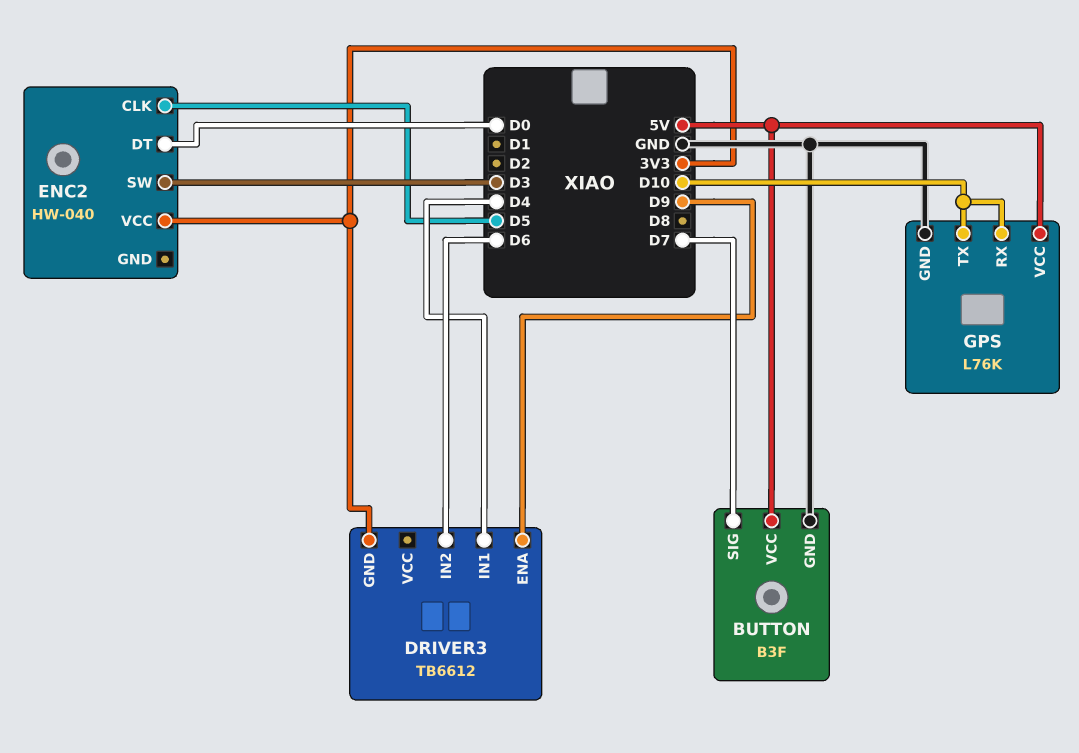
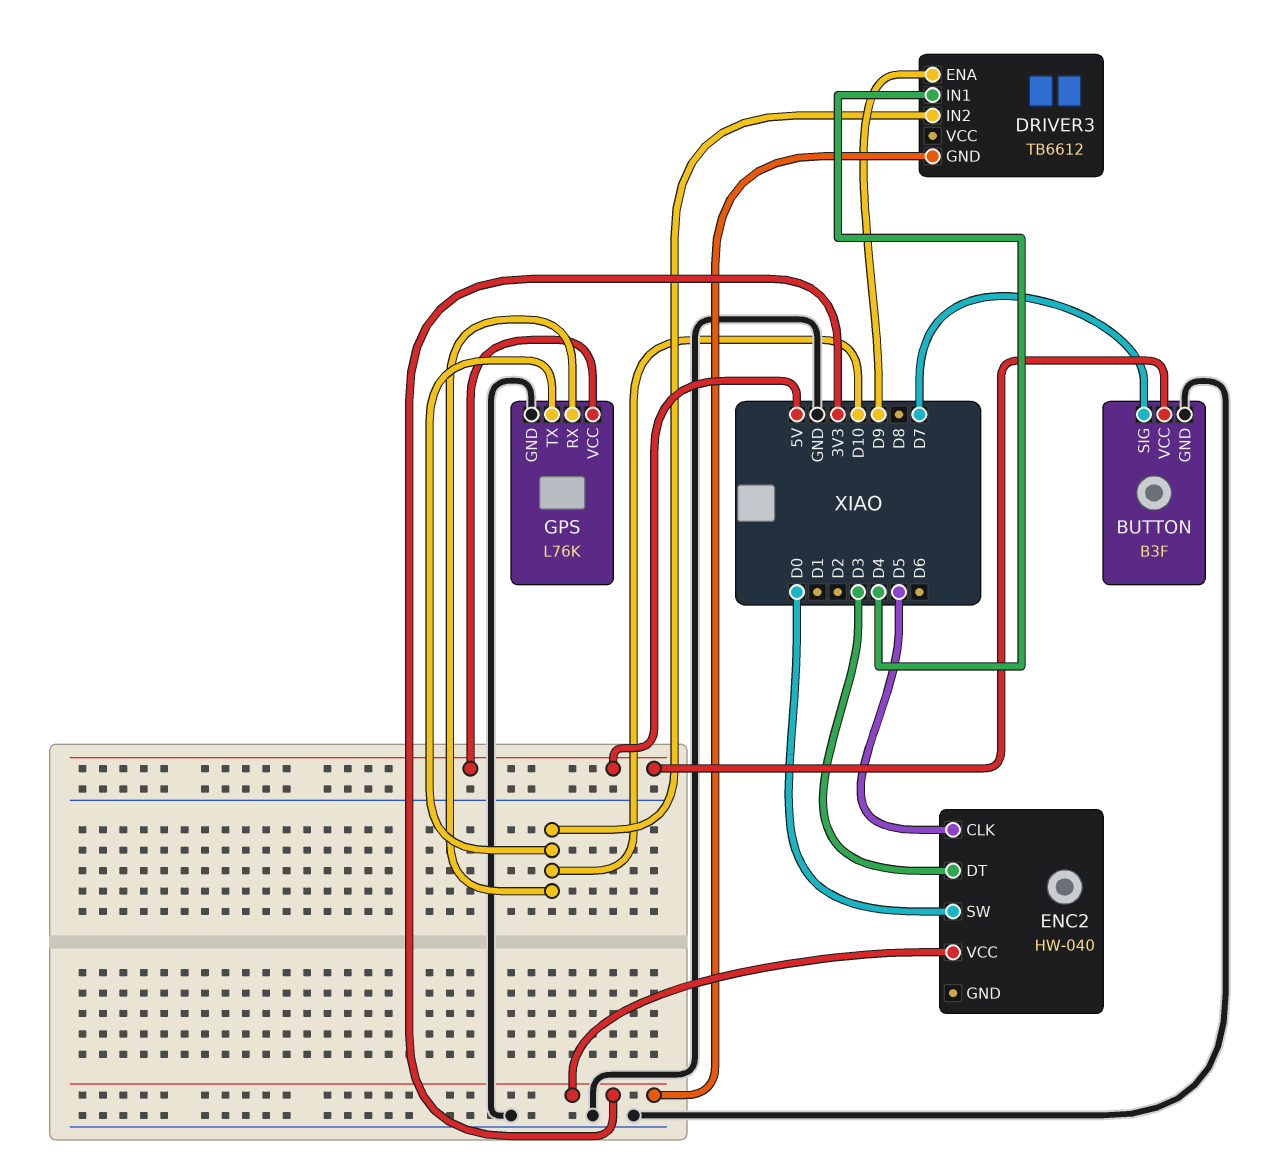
DRIVER3 pin IN2: D6 -> D10
ENC2 pin DT: D0 -> D3
ENC2 pin SW: D3 -> D0

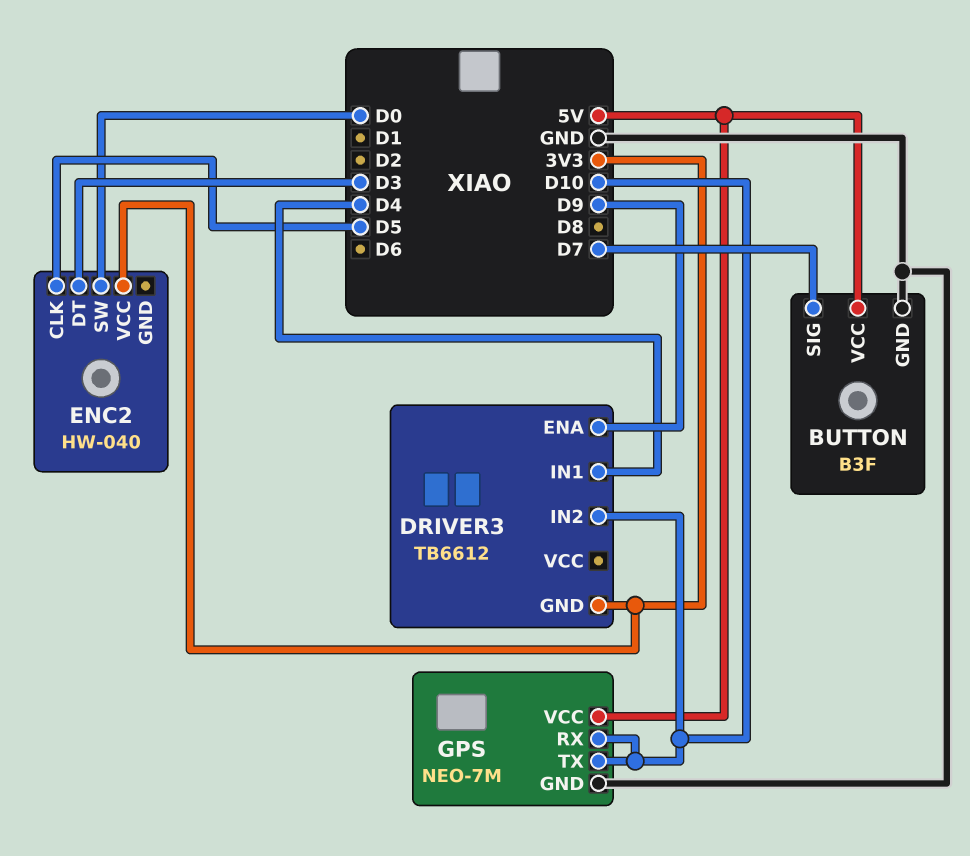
GPS: L76K -> NEO-7M

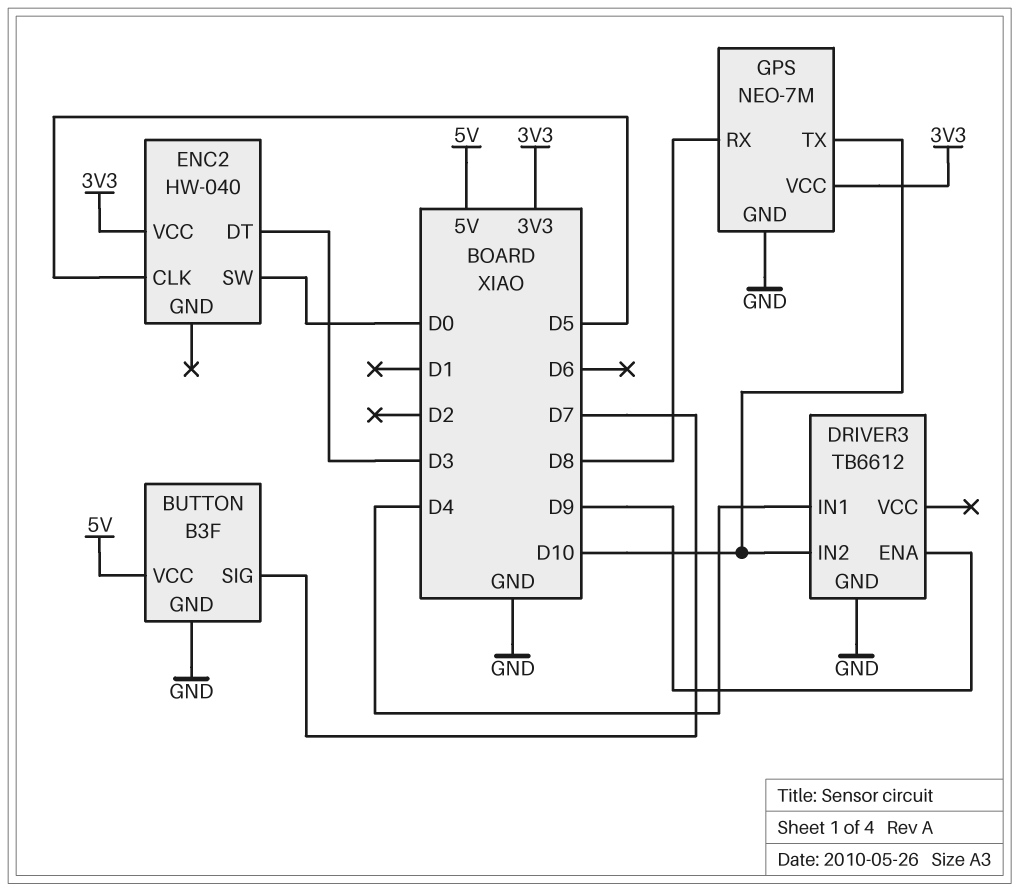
DRIVER3 pin GND: 3V3 -> GND
GPS pin RX: D10 -> D8
GPS pin VCC: 5V -> 3V3

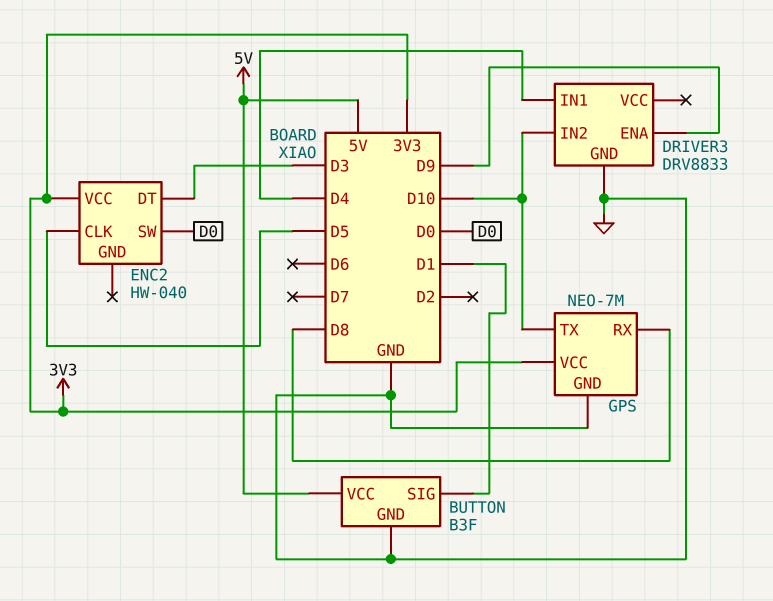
BUTTON pin SIG: D7 -> D1
DRIVER3: TB6612 -> DRV8833

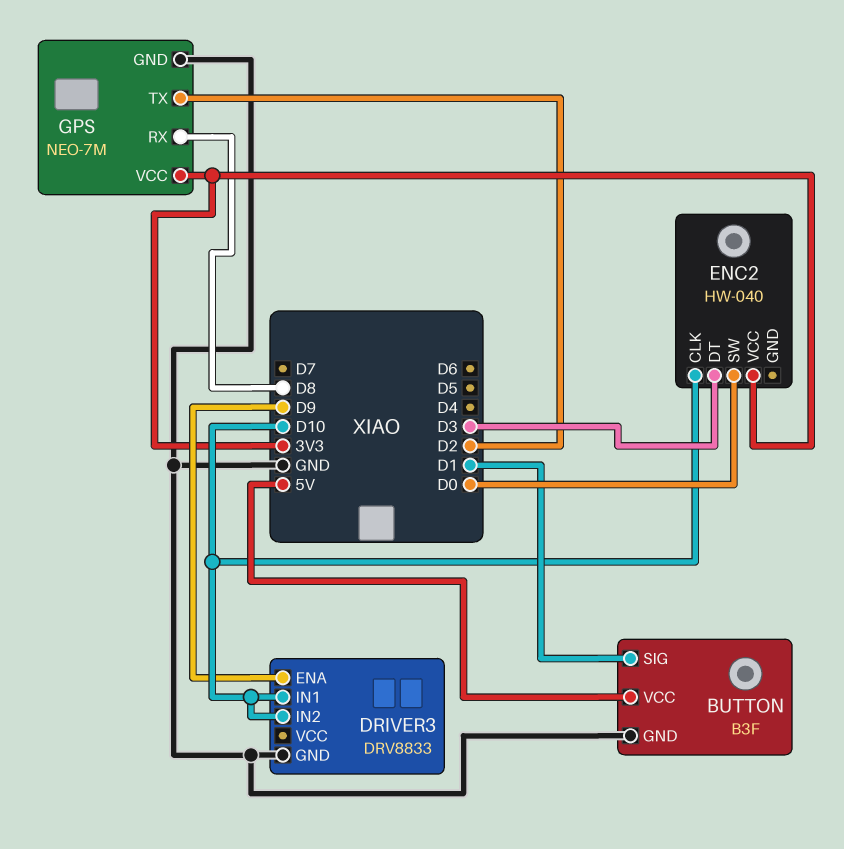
DRIVER3 pin IN1: D4 -> D10
ENC2 pin CLK: D5 -> D10
GPS pin TX: D10 -> D2

